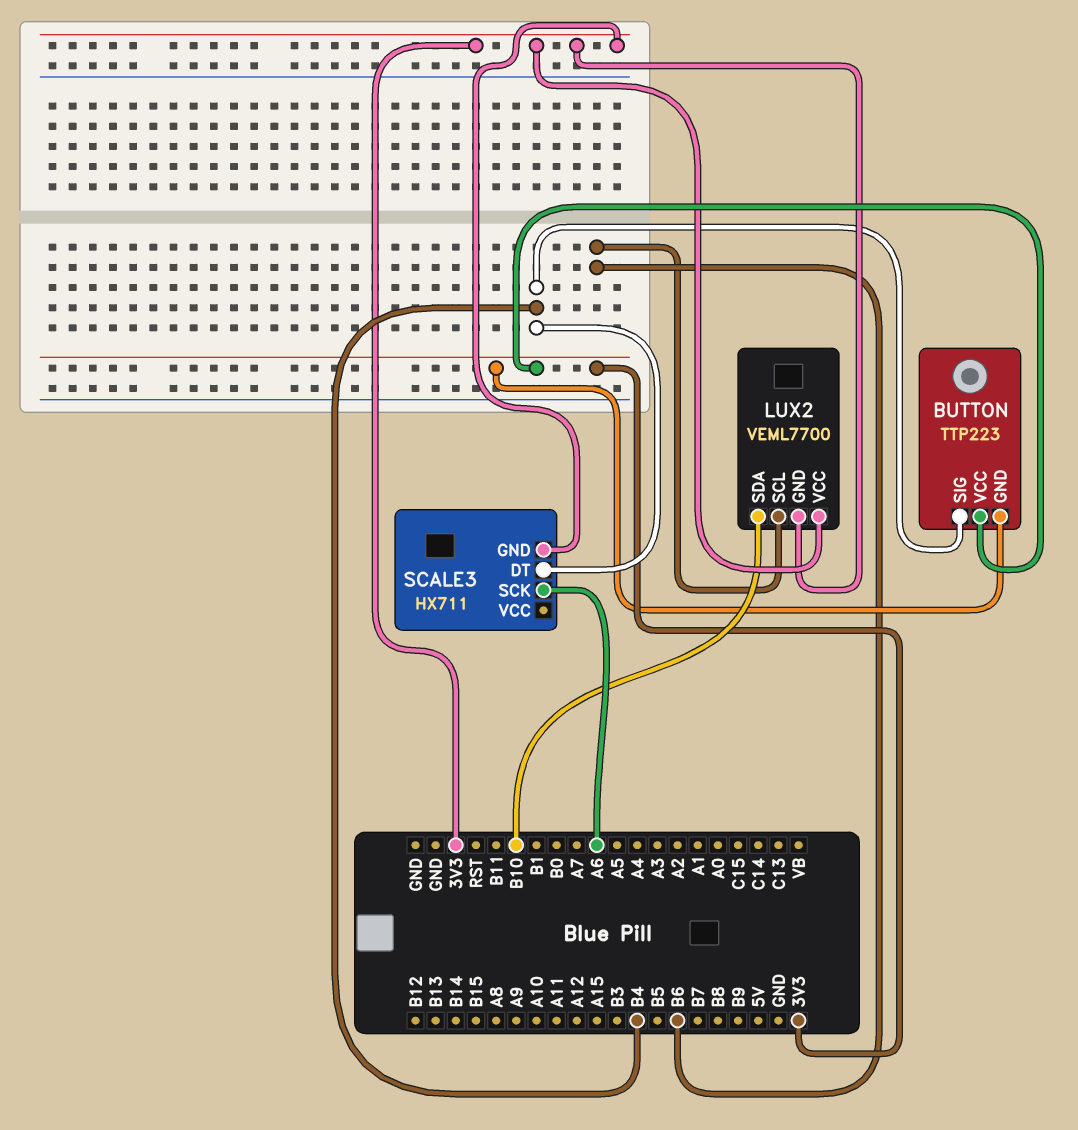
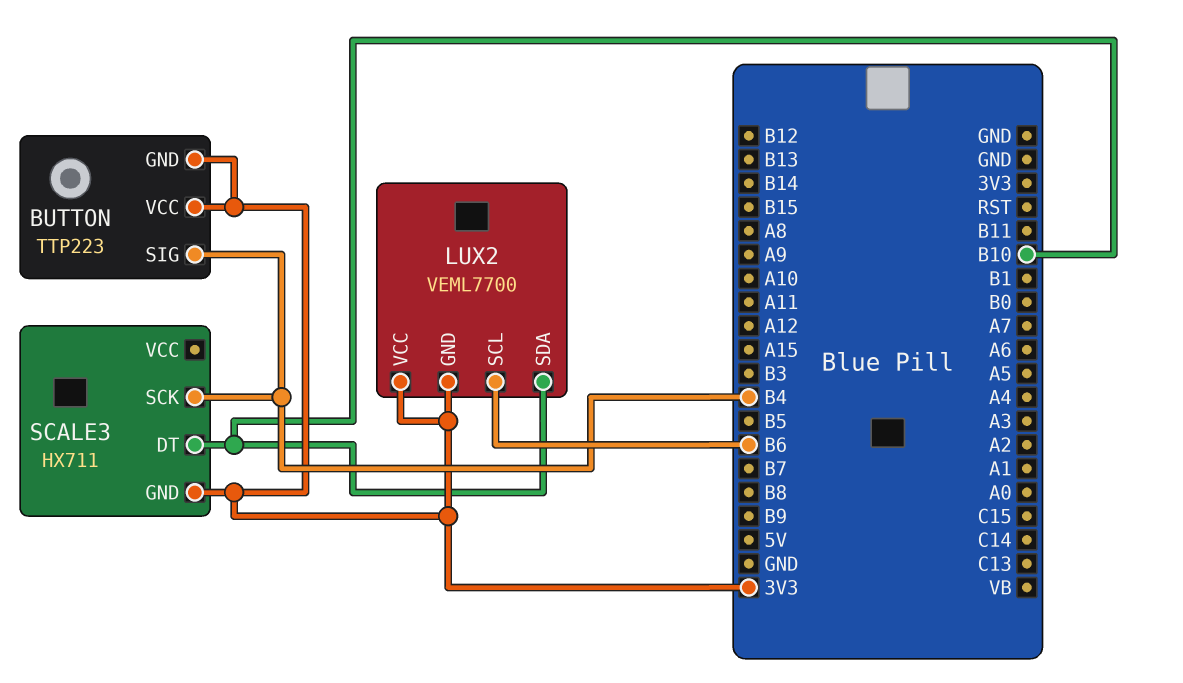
SCALE3 pin DT: B4 -> B10
SCALE3 pin SCK: A6 -> B4

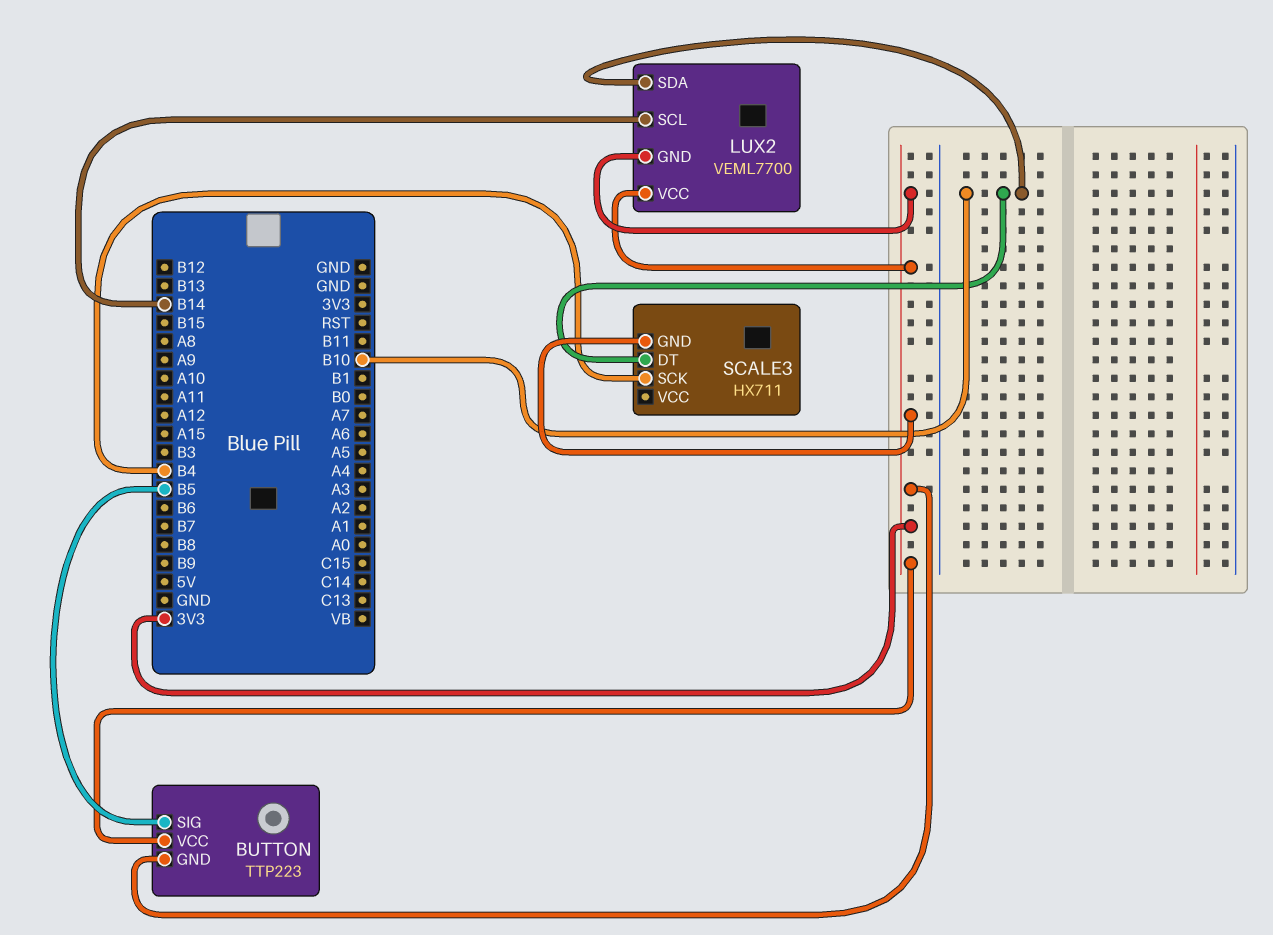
BUTTON pin SIG: B4 -> B5
LUX2 pin SCL: B6 -> B14

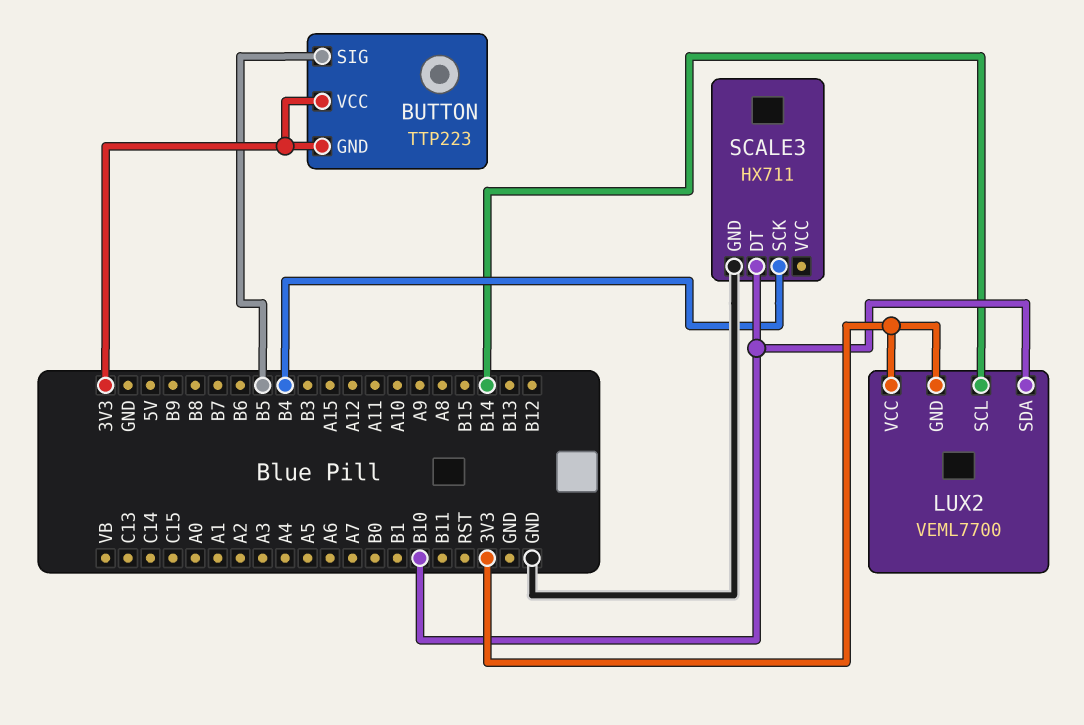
SCALE3 pin GND: 3V3 -> GND

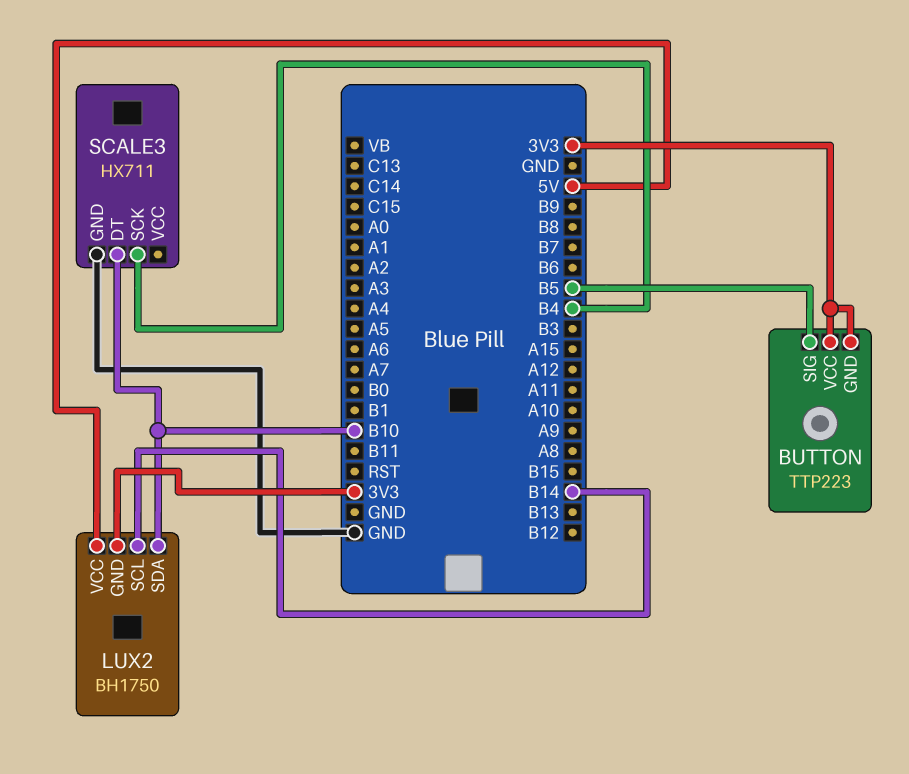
LUX2: VEML7700 -> BH1750
LUX2 pin VCC: 3V3 -> 5V

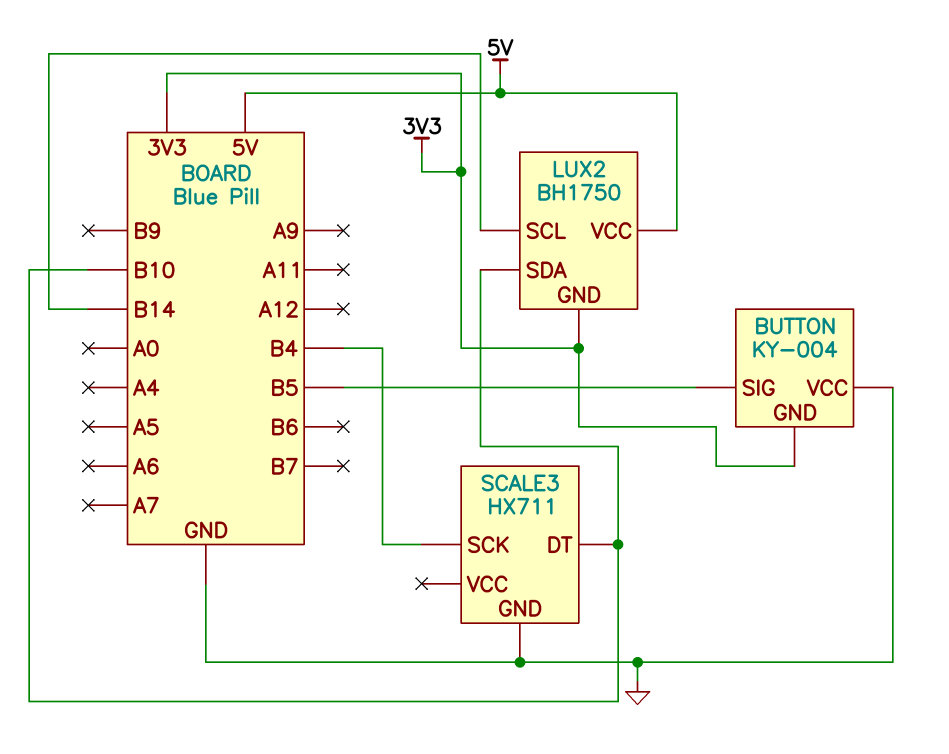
BUTTON: TTP223 -> KY-004
BUTTON pin VCC: 3V3 -> GND

